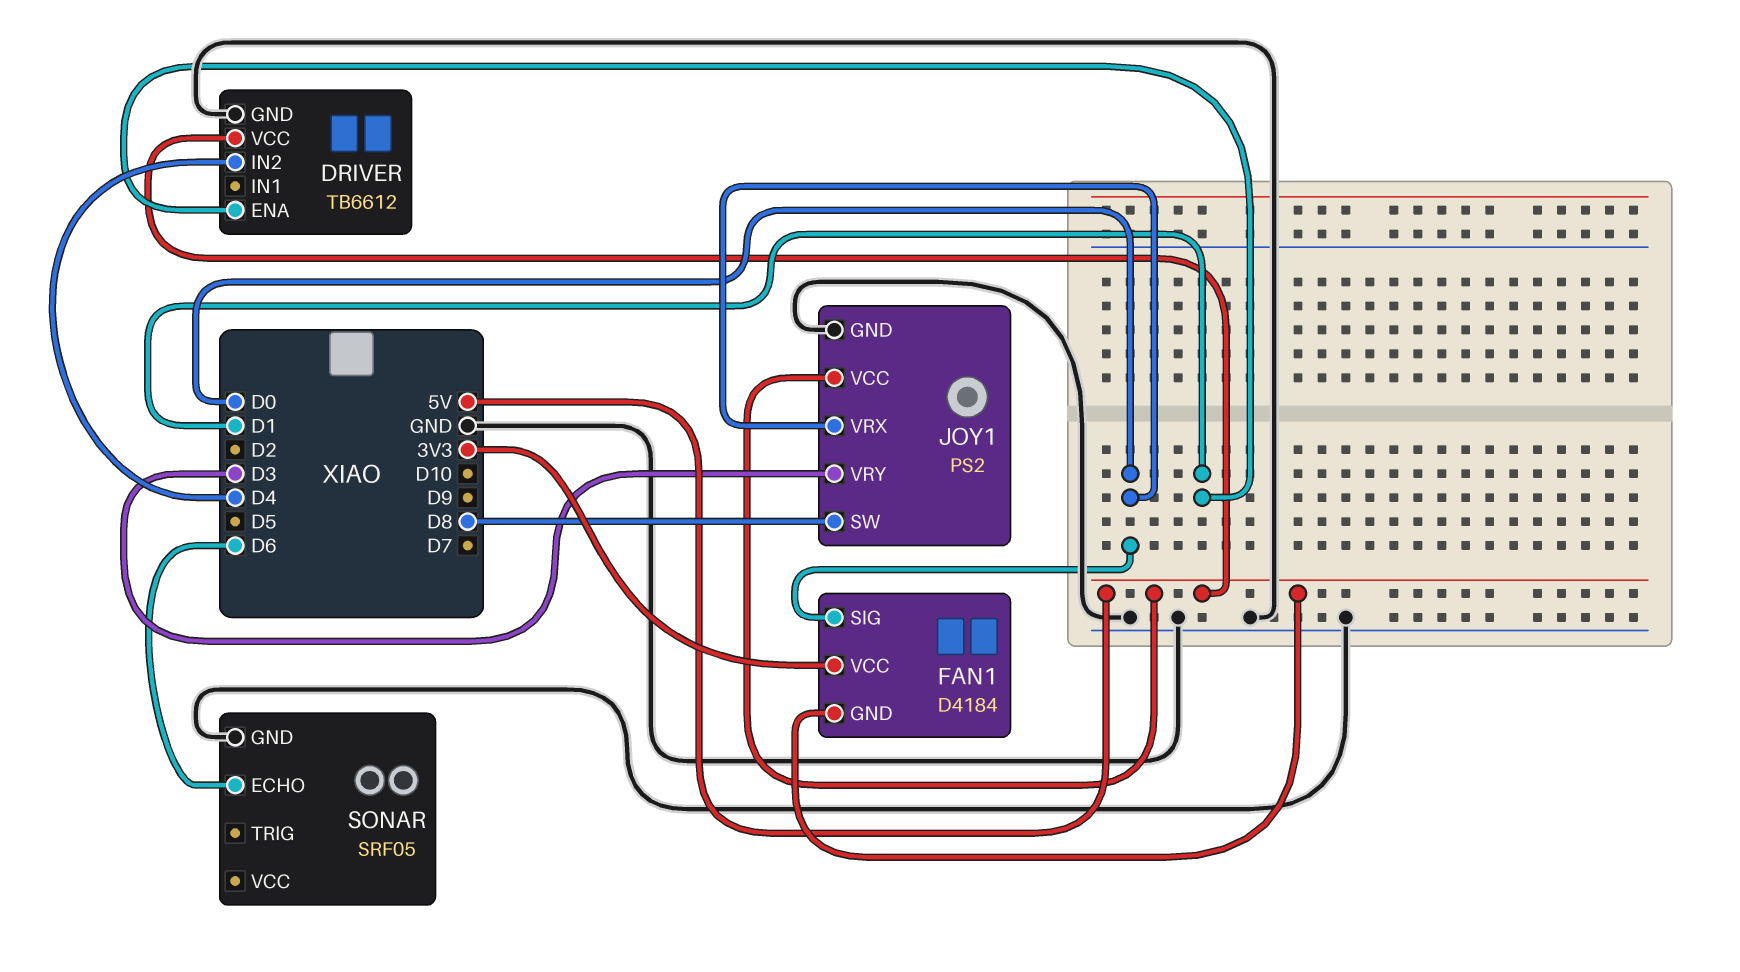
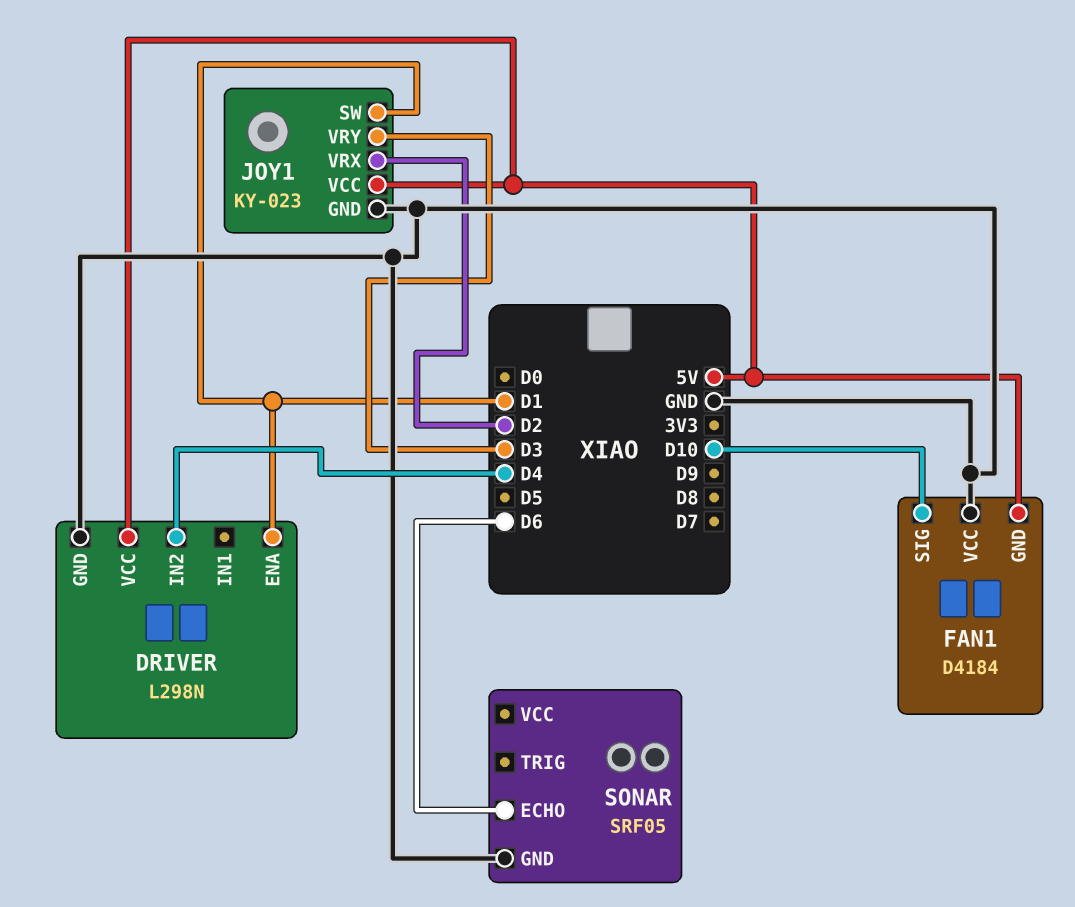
DRIVER: TB6612 -> L298N
FAN1 pin SIG: D0 -> D10
FAN1 pin VCC: 3V3 -> GND
JOY1: PS2 -> KY-023
JOY1 pin SW: D8 -> D1
JOY1 pin VRX: D0 -> D2

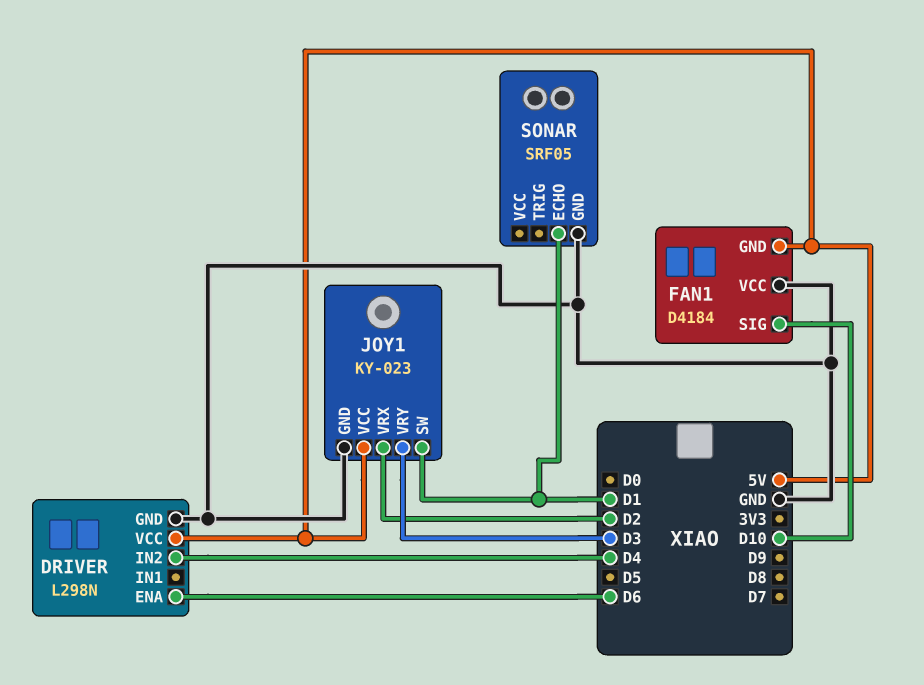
DRIVER pin ENA: D1 -> D6
SONAR pin ECHO: D6 -> D1

